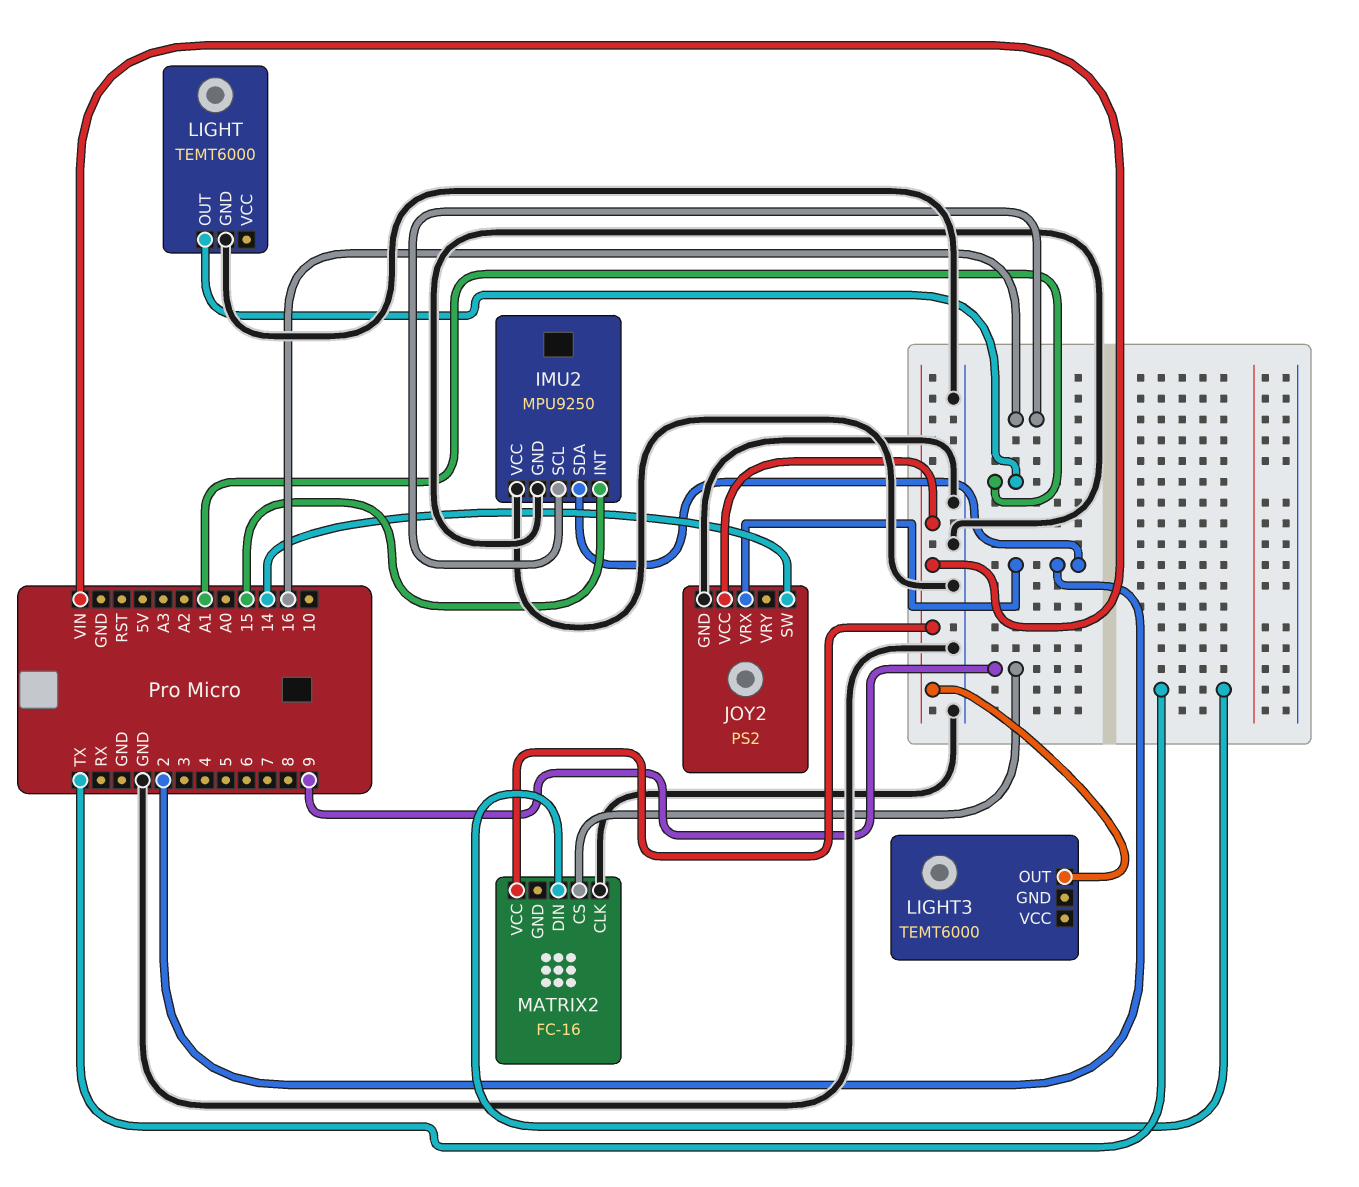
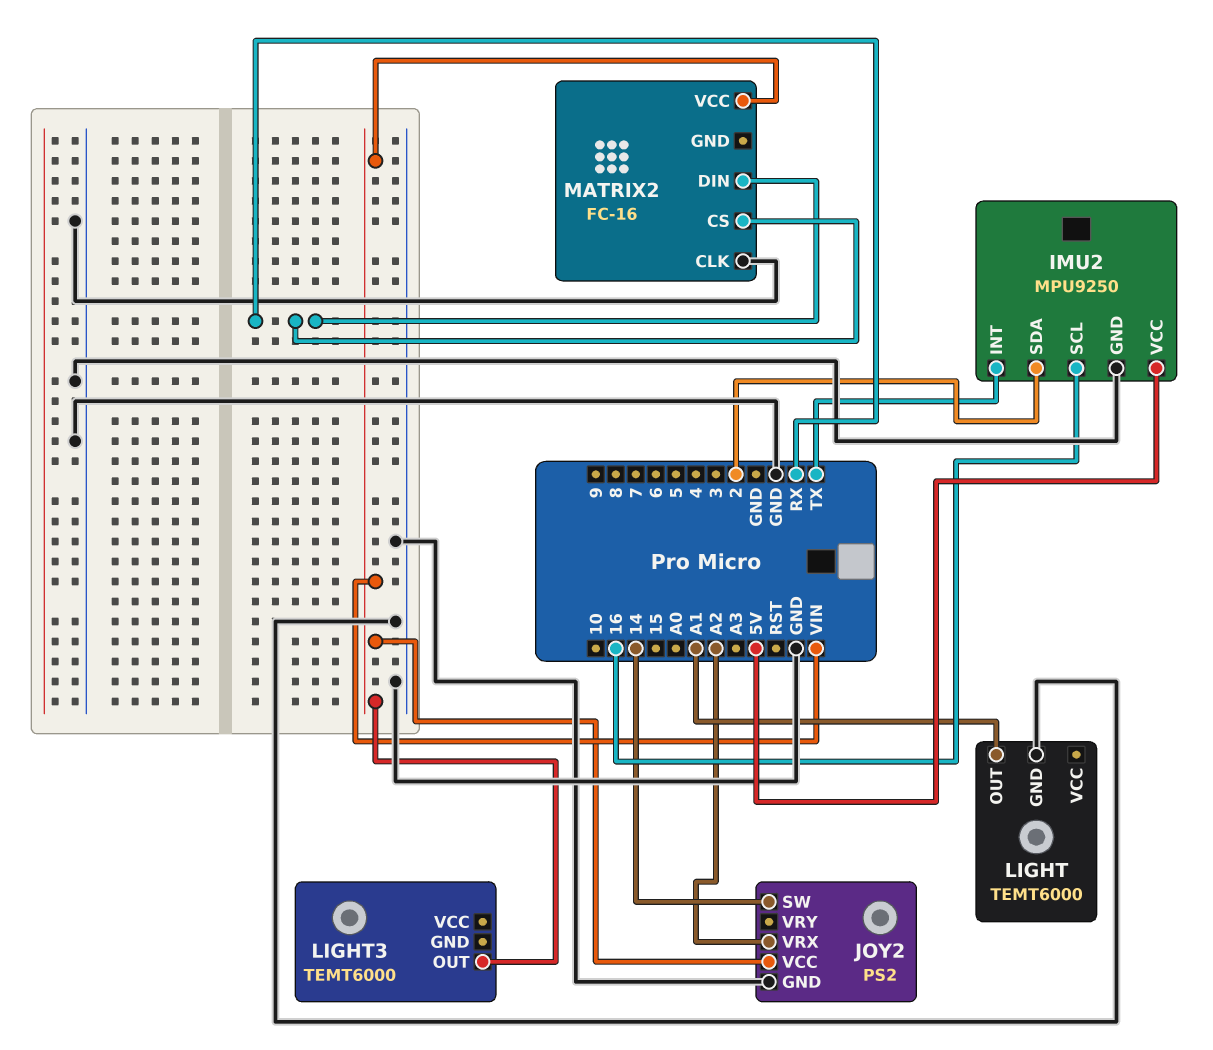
IMU2 pin INT: 15 -> TX
IMU2 pin VCC: GND -> 5V
JOY2 pin VRX: 2 -> A2
MATRIX2 pin CS: 9 -> RX
MATRIX2 pin DIN: TX -> RX

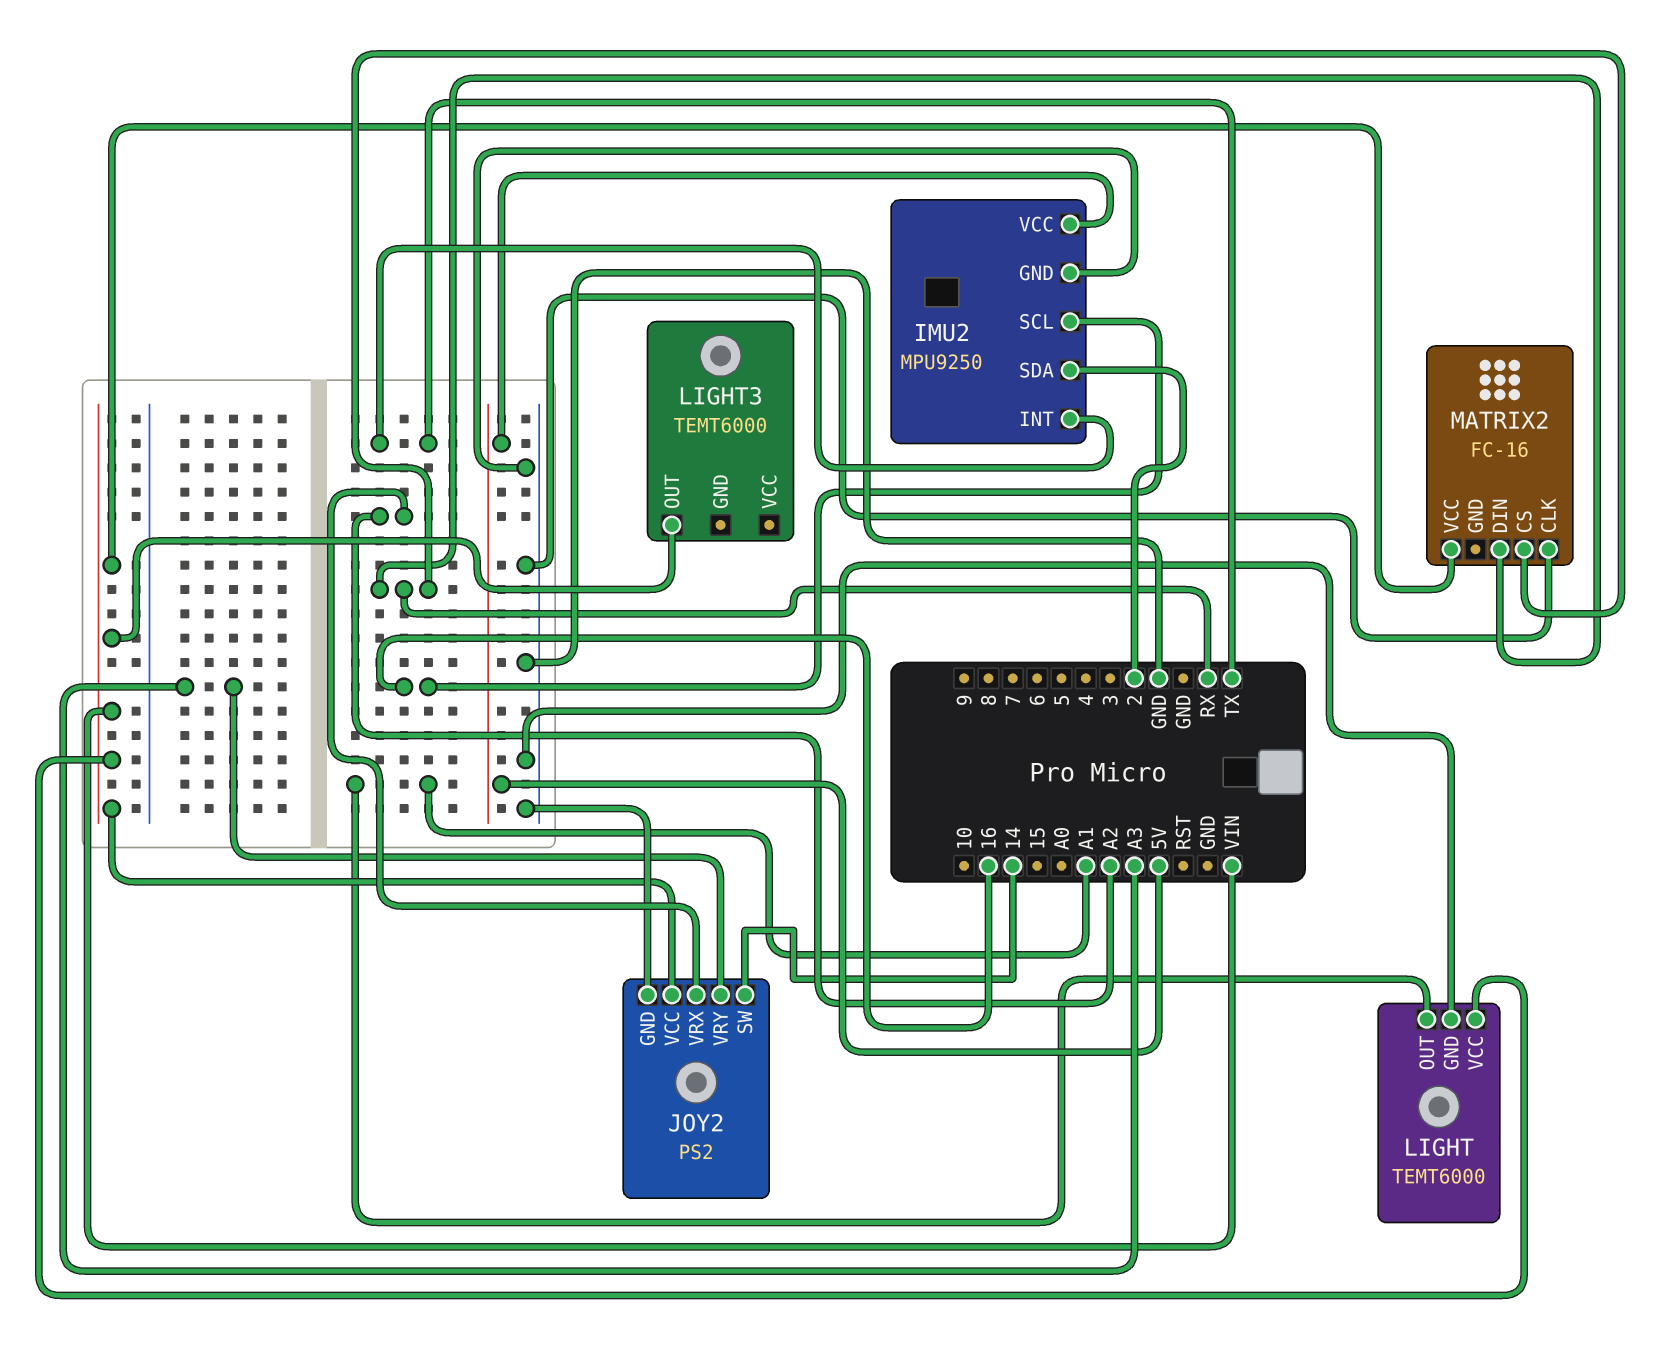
JOY2 pin VRY: none -> A3
LIGHT pin VCC: none -> VIN

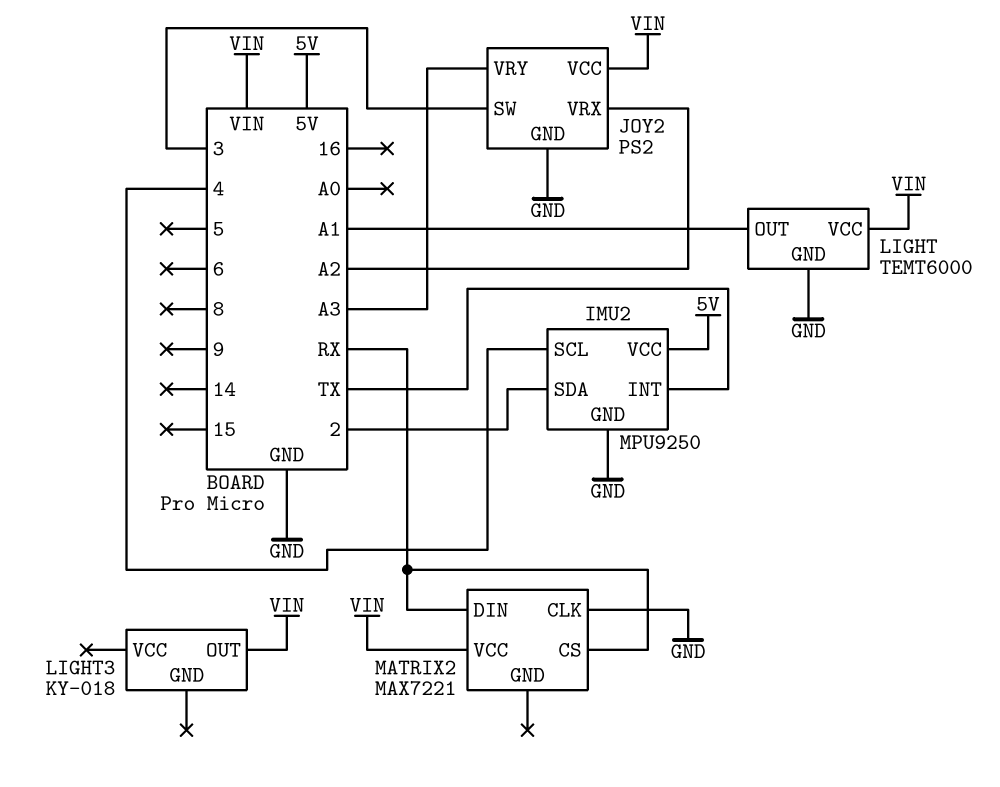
IMU2 pin SCL: 16 -> 4
JOY2 pin SW: 14 -> 3
LIGHT3: TEMT6000 -> KY-018
MATRIX2: FC-16 -> MAX7221

